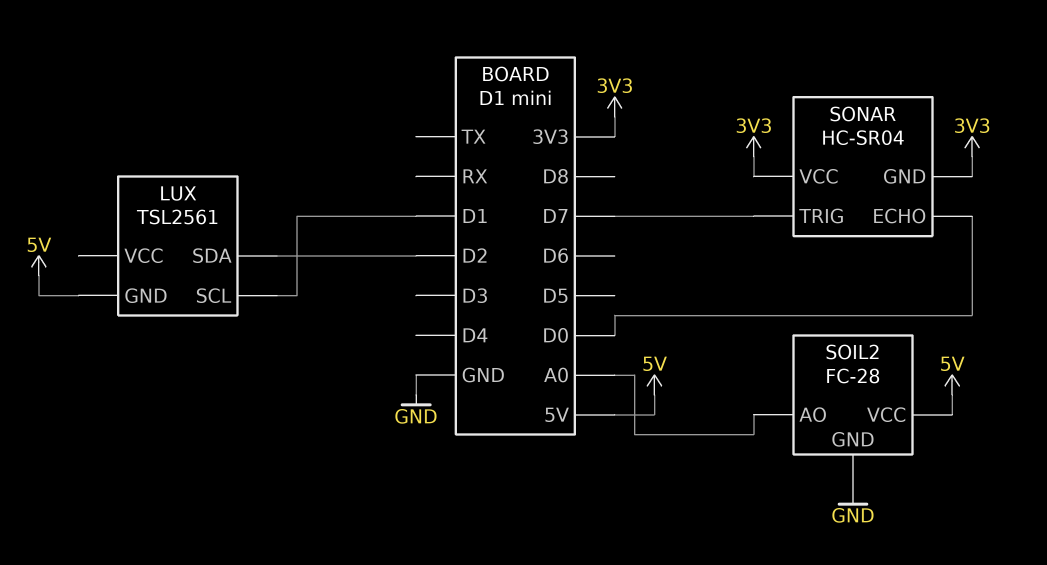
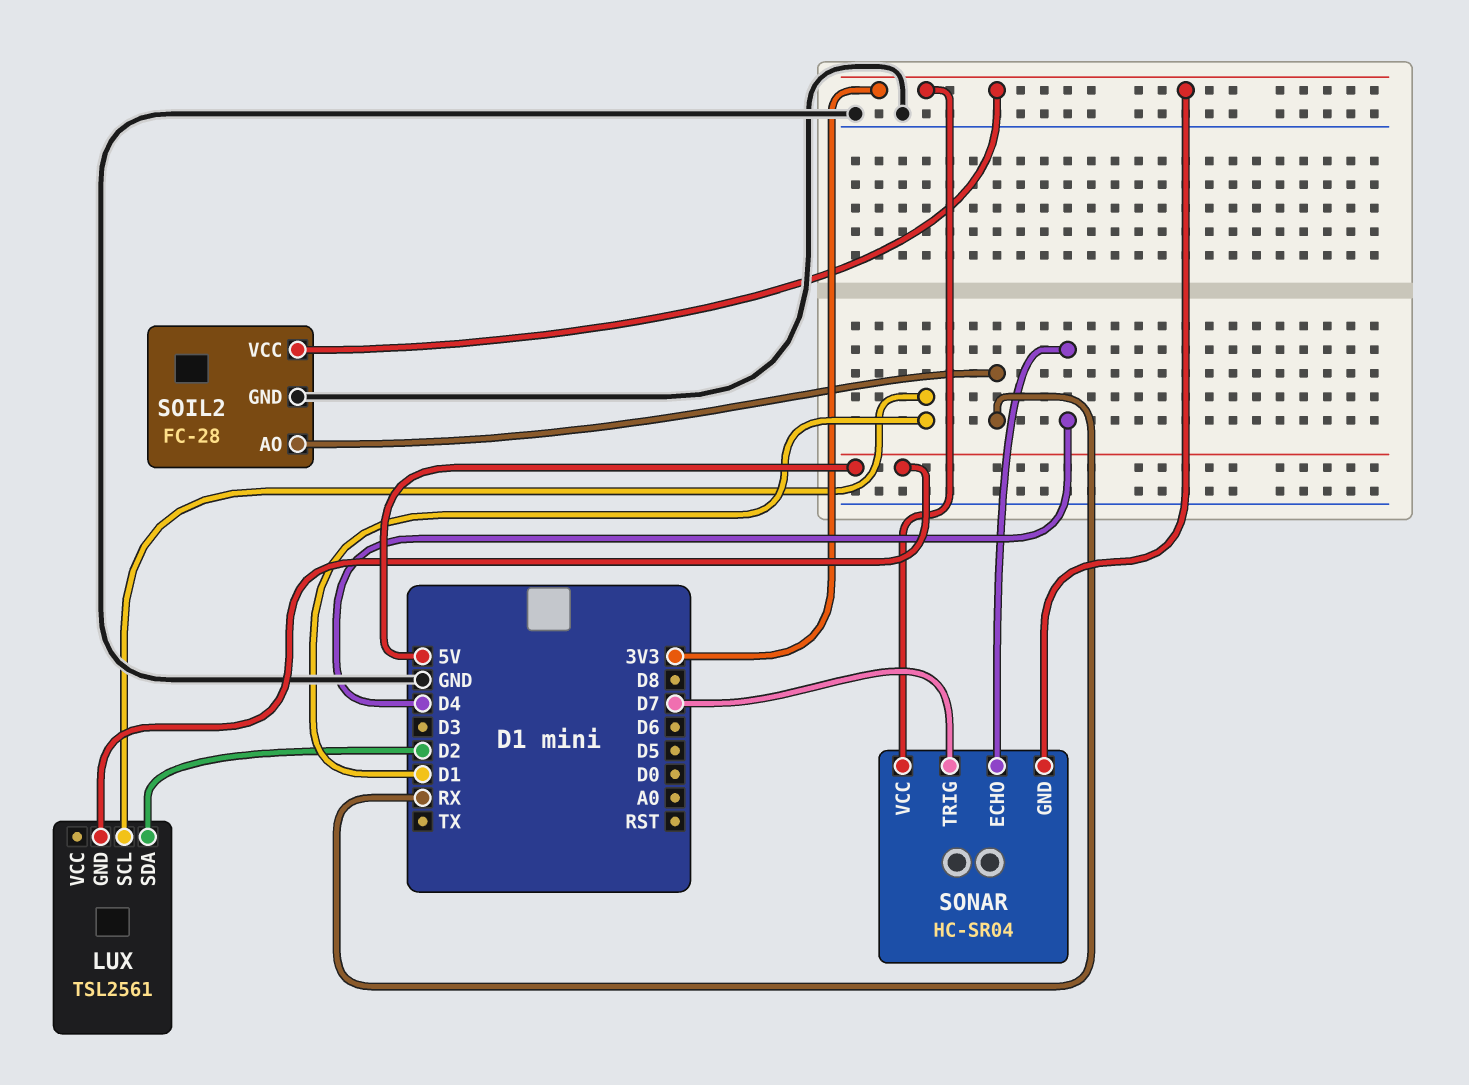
SOIL2 pin AO: A0 -> RX
SOIL2 pin VCC: 5V -> 3V3
SONAR pin ECHO: D0 -> D4

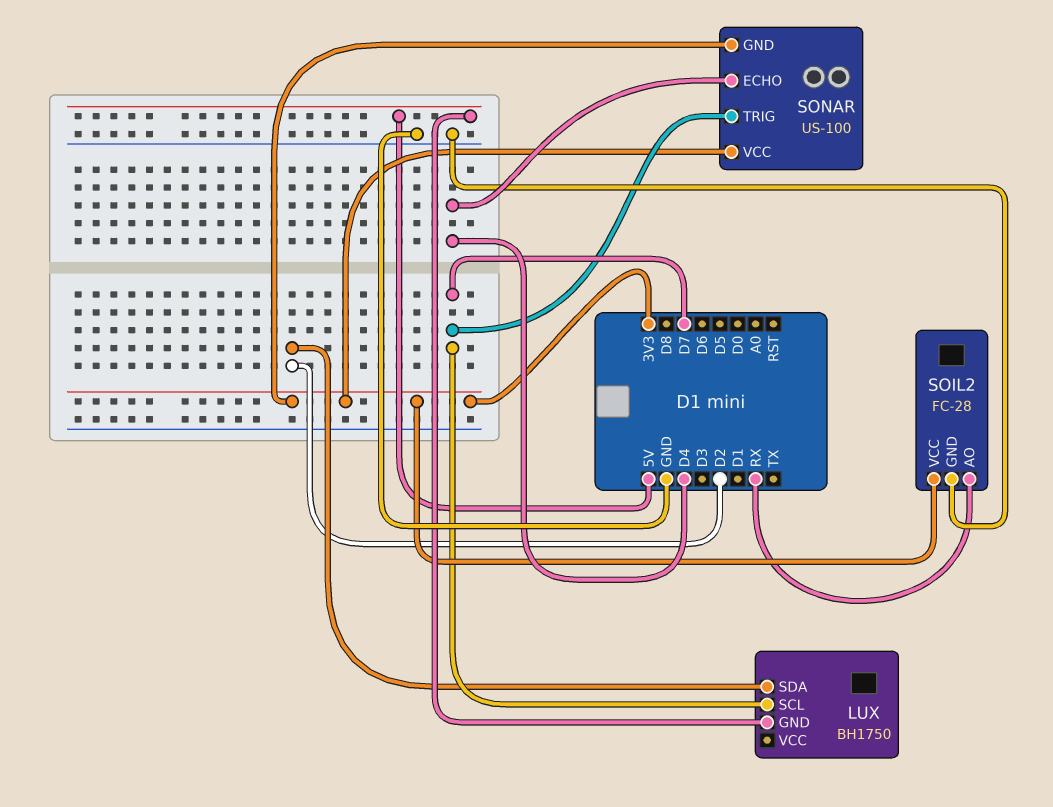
LUX: TSL2561 -> BH1750
LUX pin SCL: D1 -> D7
SONAR: HC-SR04 -> US-100

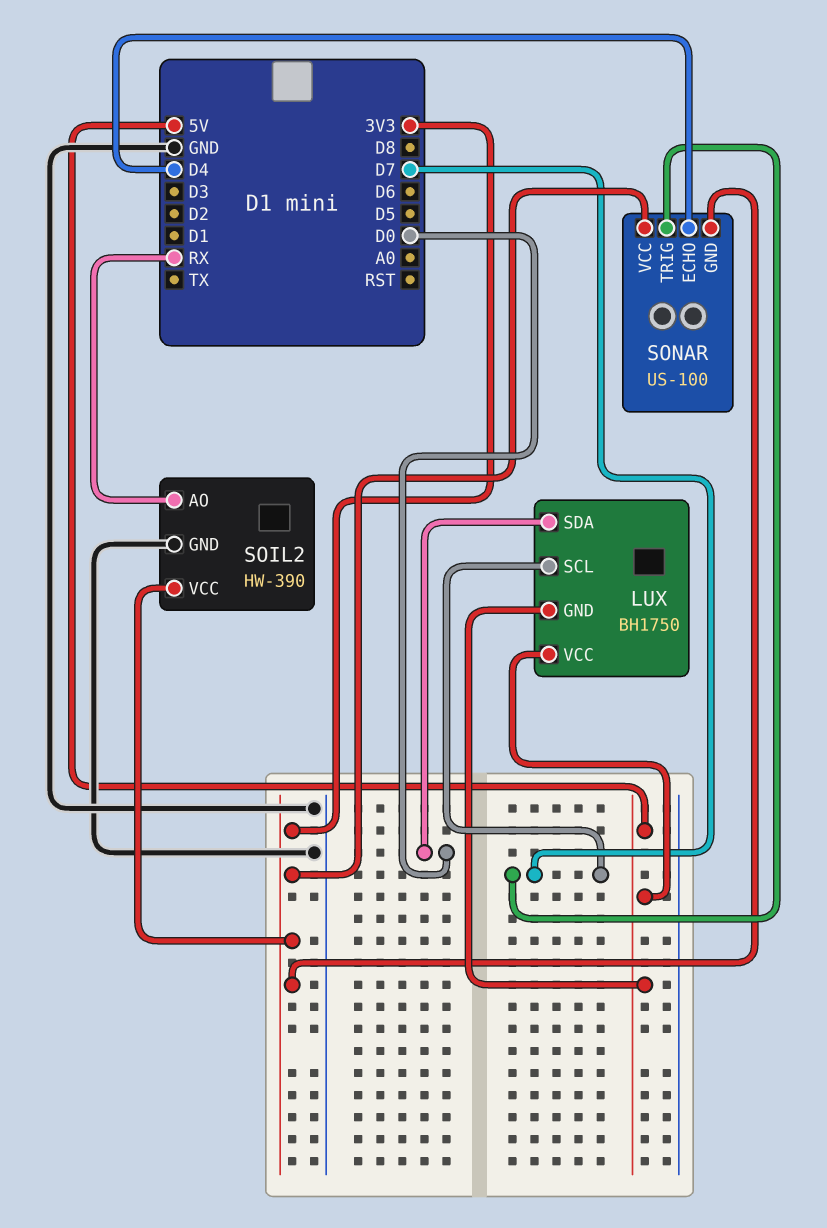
LUX pin SDA: D2 -> D0
LUX pin VCC: none -> 5V
SOIL2: FC-28 -> HW-390

